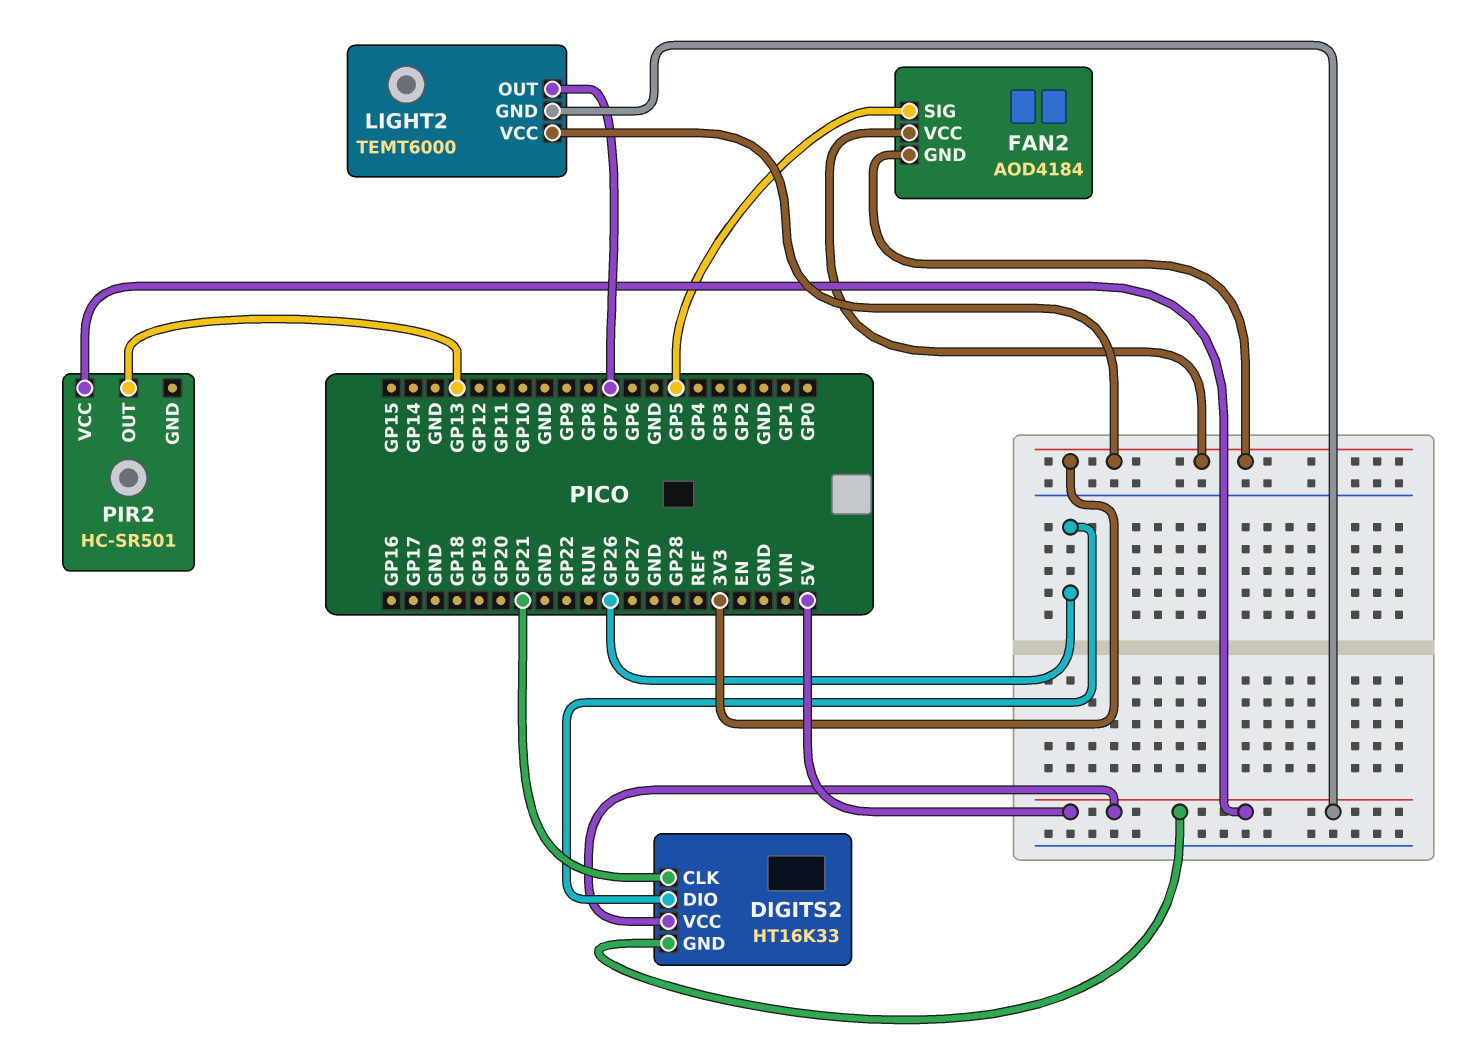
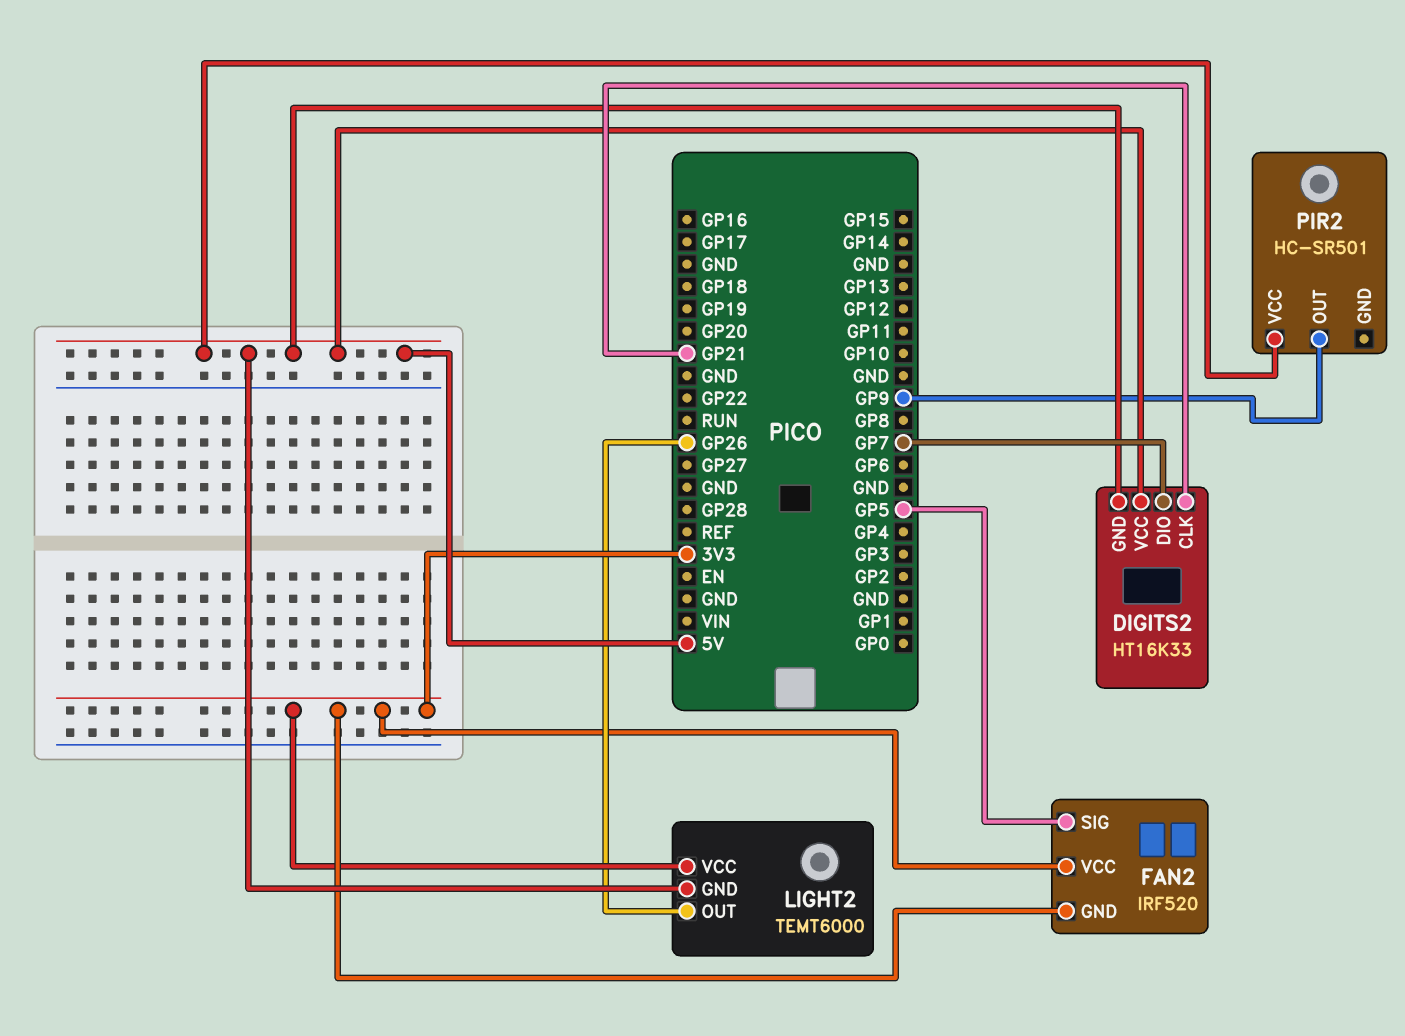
DIGITS2 pin DIO: GP26 -> GP7
FAN2: AOD4184 -> IRF520
LIGHT2 pin OUT: GP7 -> GP26
PIR2 pin OUT: GP13 -> GP9

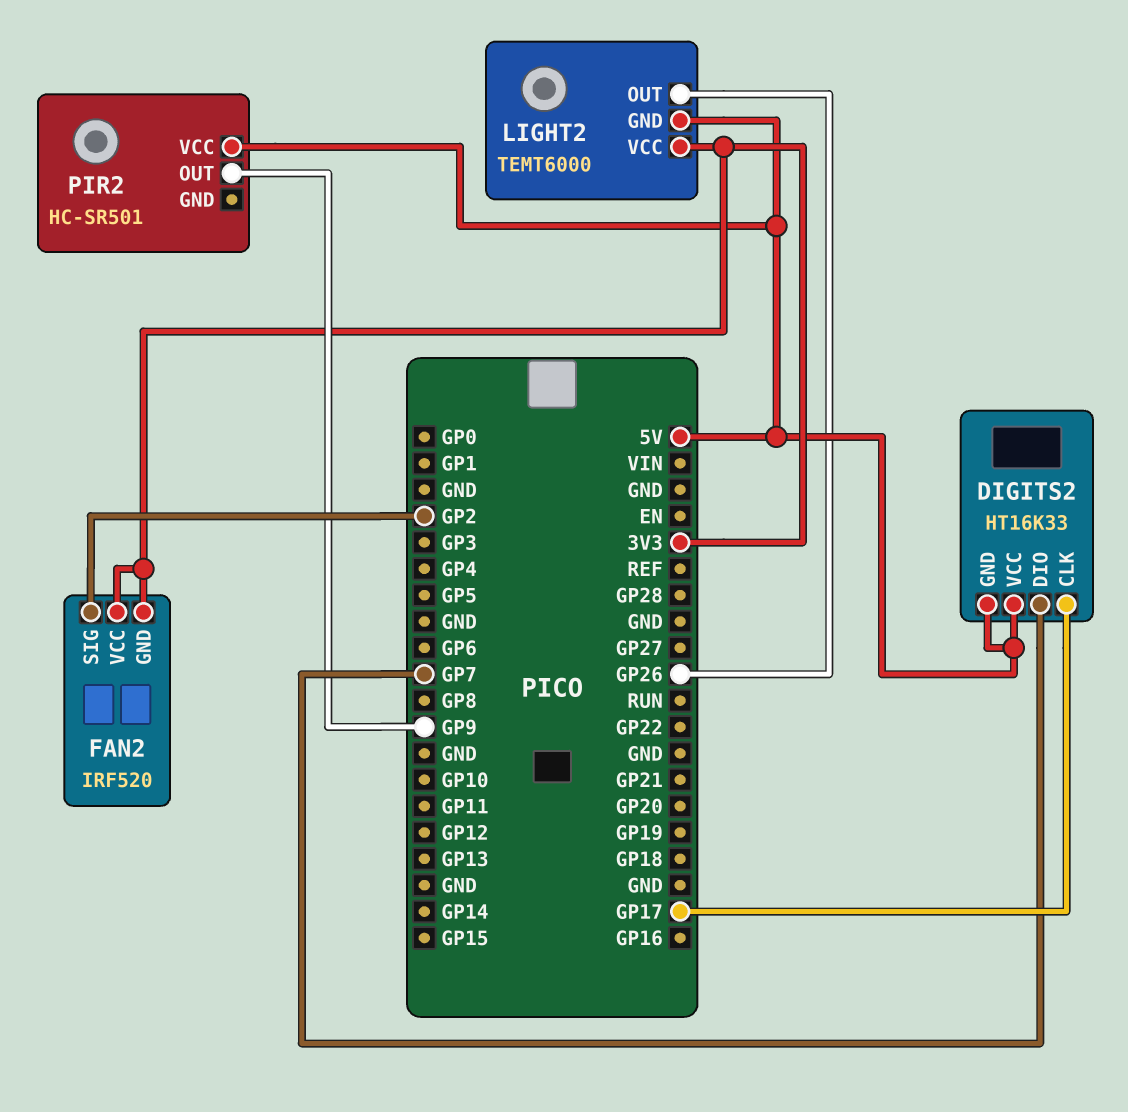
DIGITS2 pin CLK: GP21 -> GP17
FAN2 pin SIG: GP5 -> GP2

